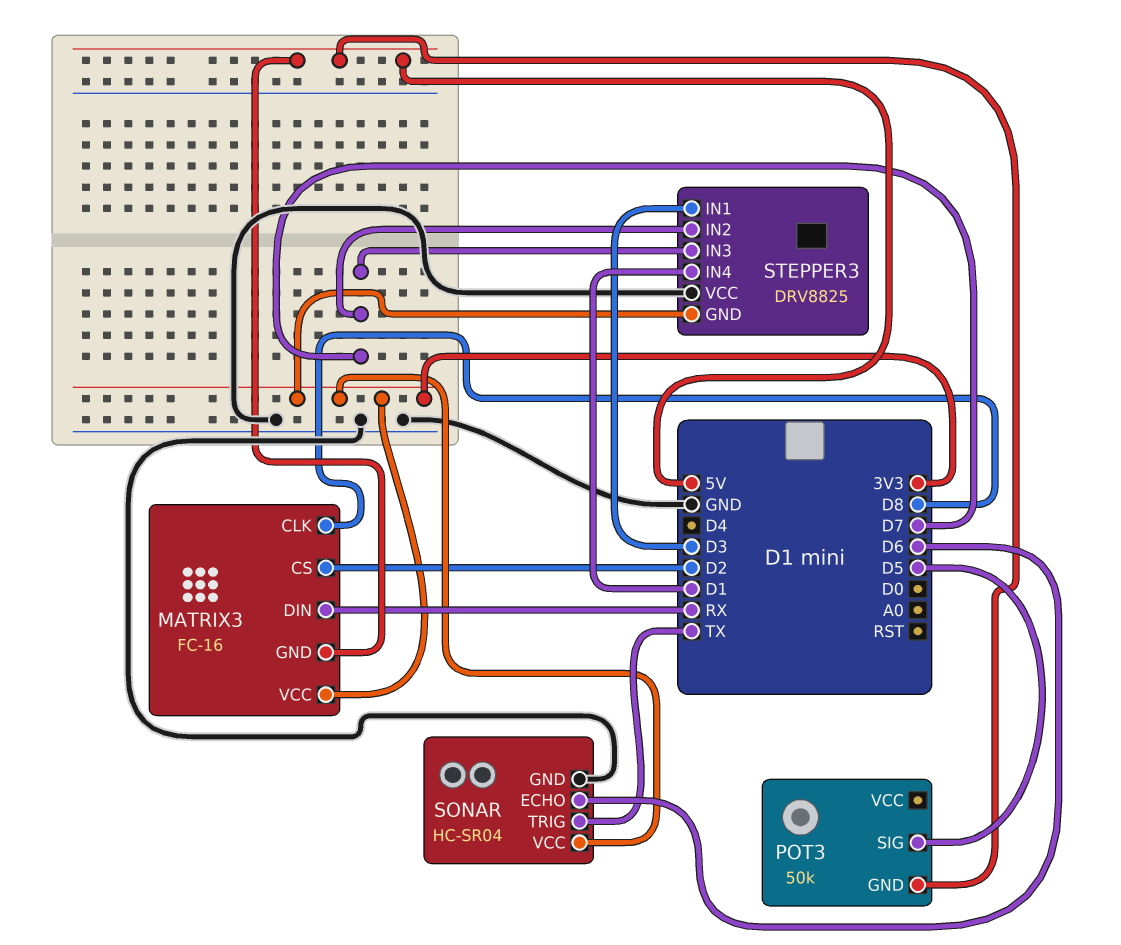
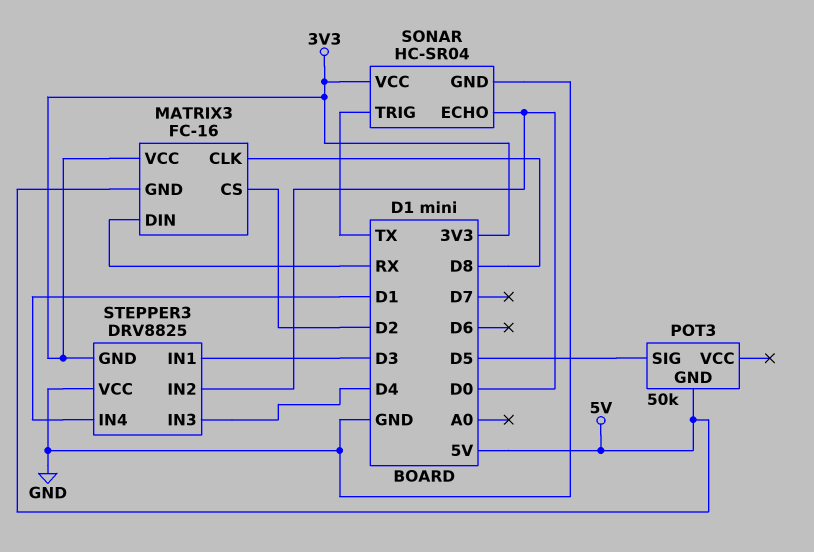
SONAR pin ECHO: D6 -> D0
STEPPER3 pin IN2: D7 -> D0
STEPPER3 pin IN3: D7 -> D4

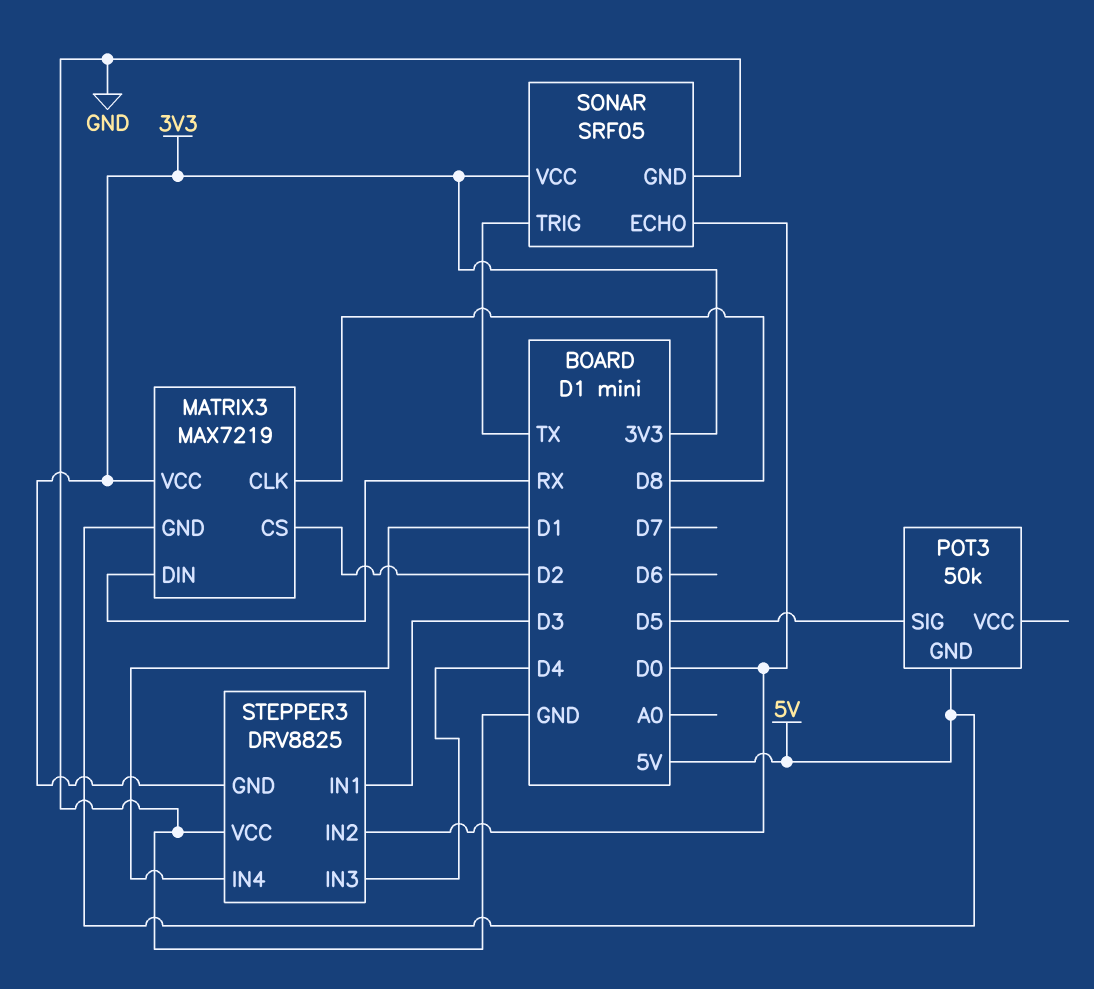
MATRIX3: FC-16 -> MAX7219
SONAR: HC-SR04 -> SRF05

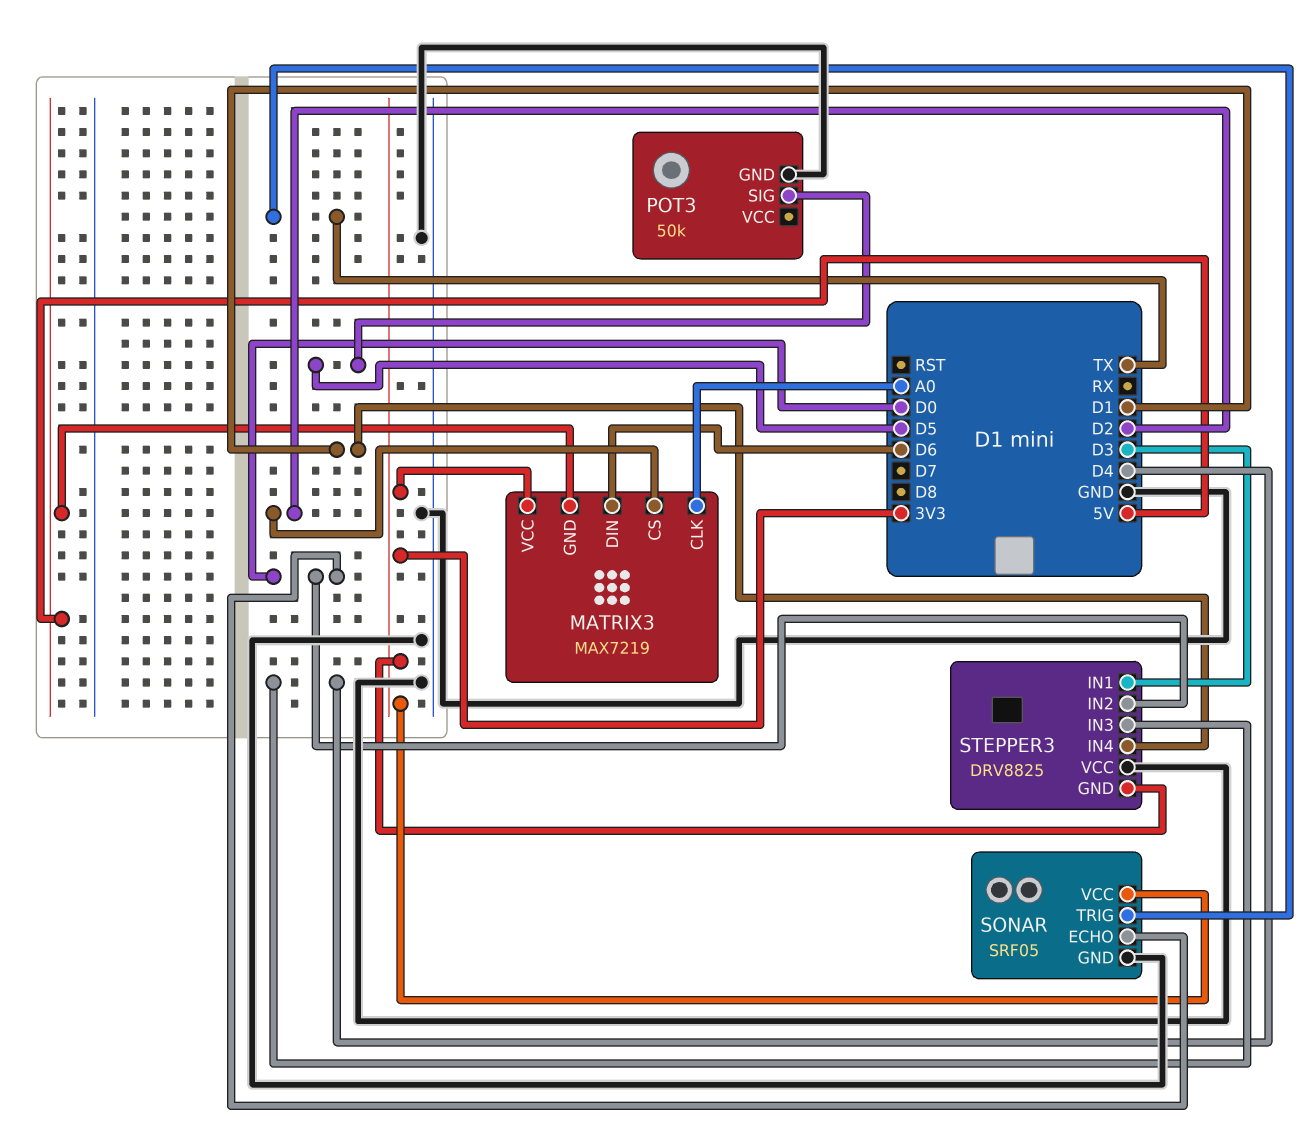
MATRIX3 pin CLK: D8 -> A0
MATRIX3 pin DIN: RX -> D6
POT3 pin GND: 5V -> GND

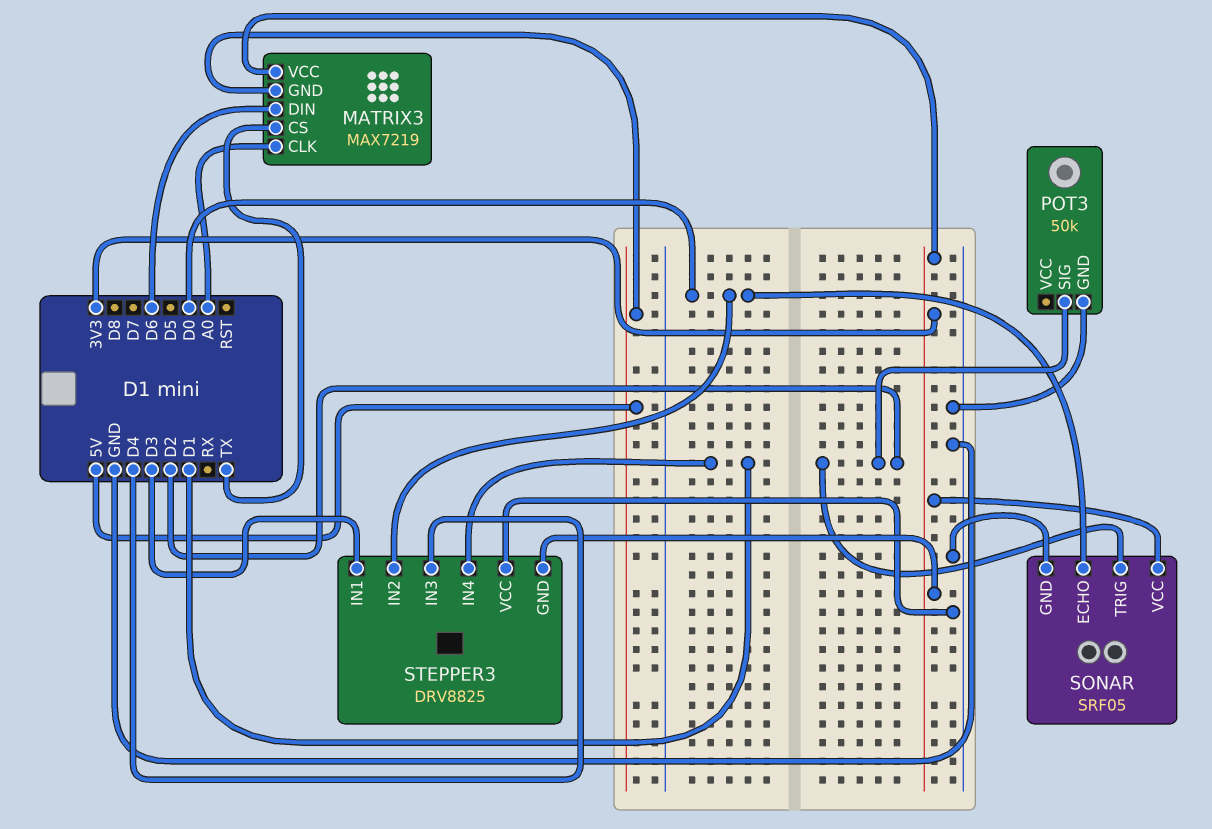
MATRIX3 pin CS: D2 -> TX
POT3 pin SIG: D5 -> D2
SONAR pin TRIG: TX -> D2

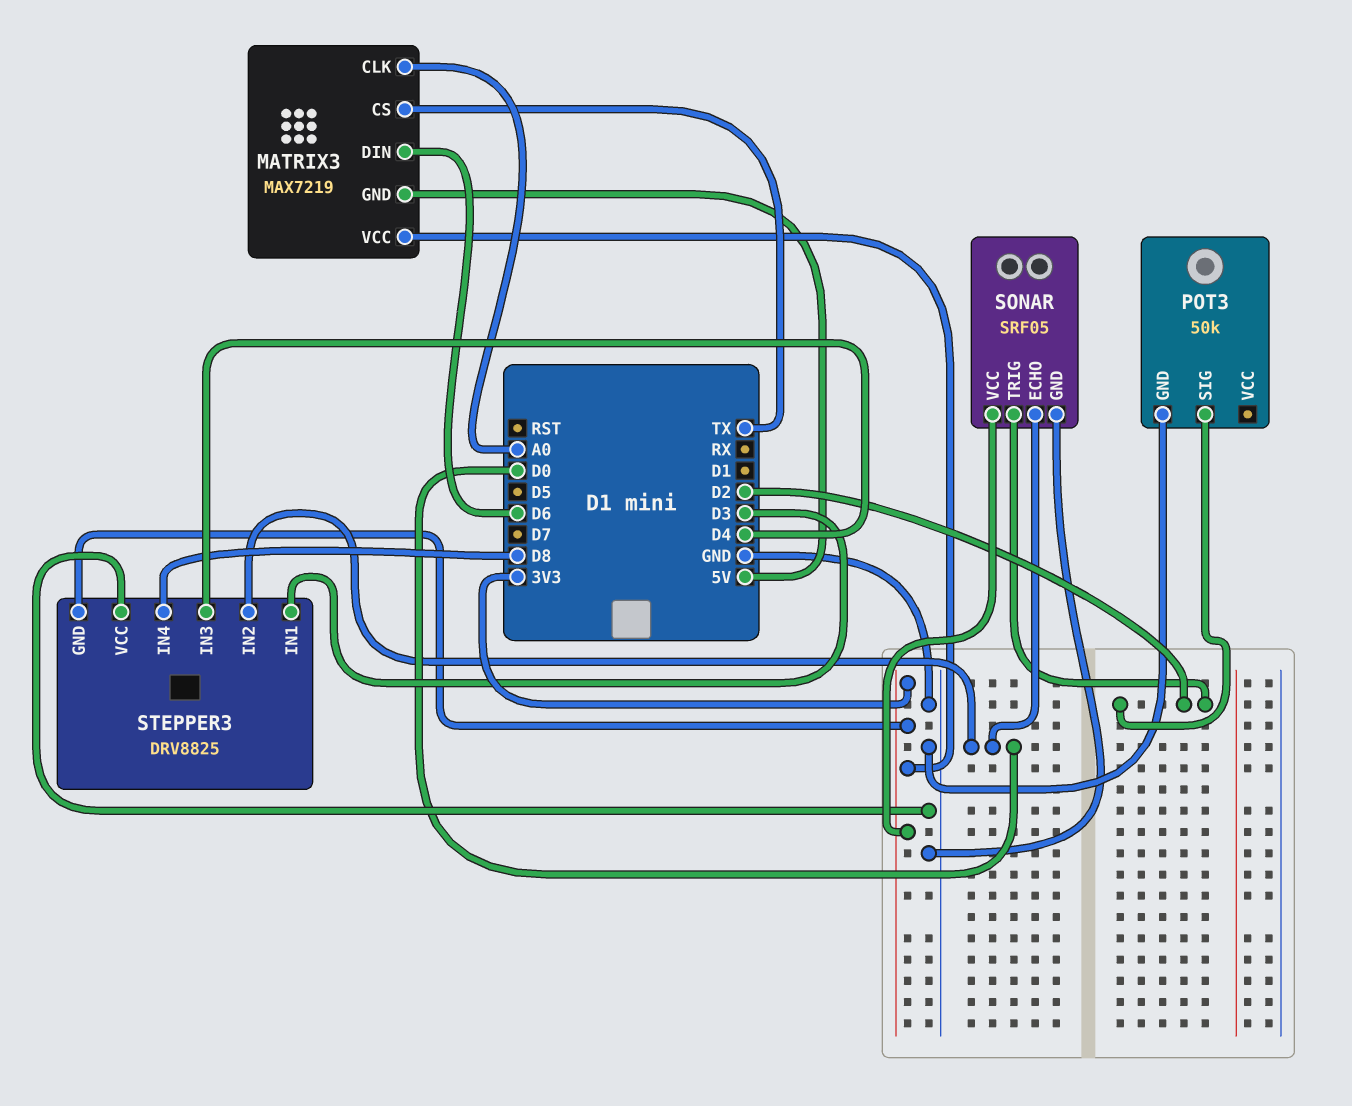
STEPPER3 pin IN4: D1 -> D8

